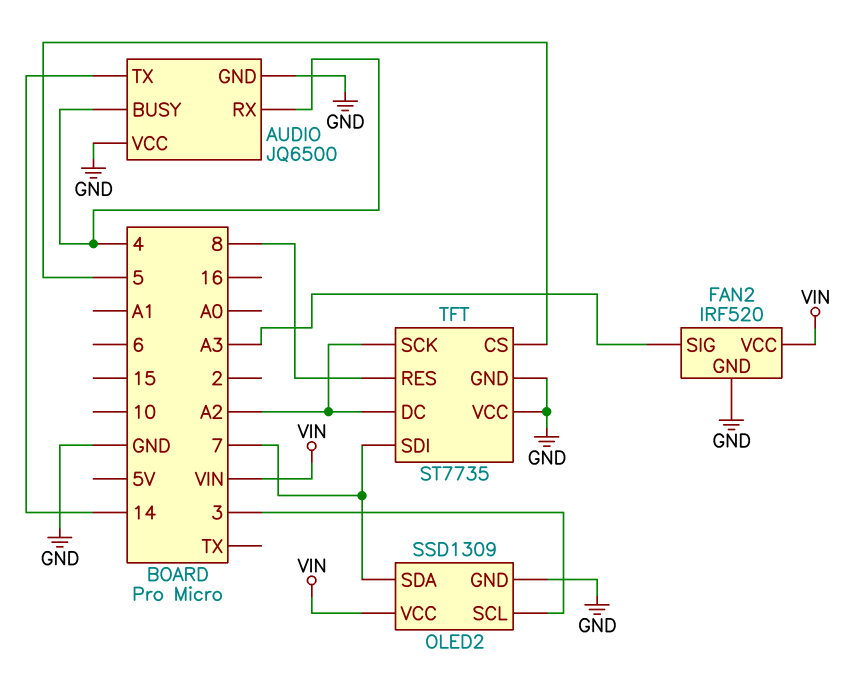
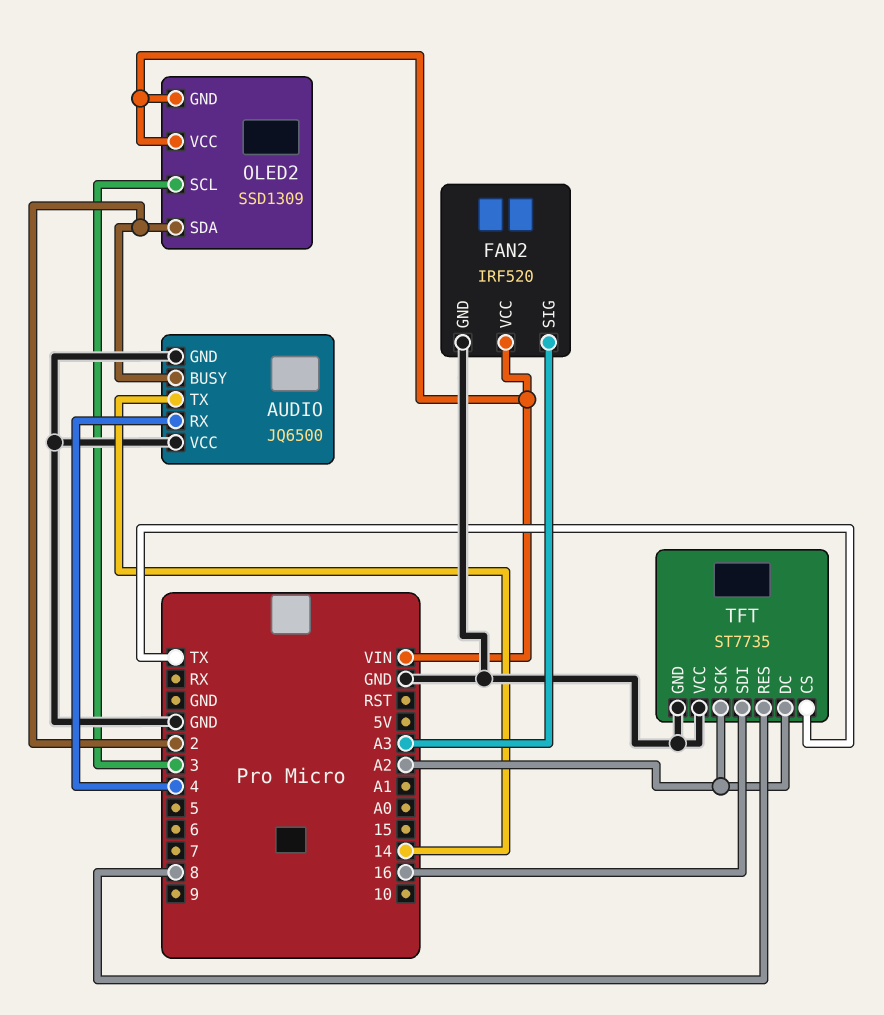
AUDIO pin BUSY: 4 -> 2
OLED2 pin GND: GND -> VIN
OLED2 pin SDA: 7 -> 2
TFT pin CS: 5 -> TX
TFT pin SDI: 7 -> 16

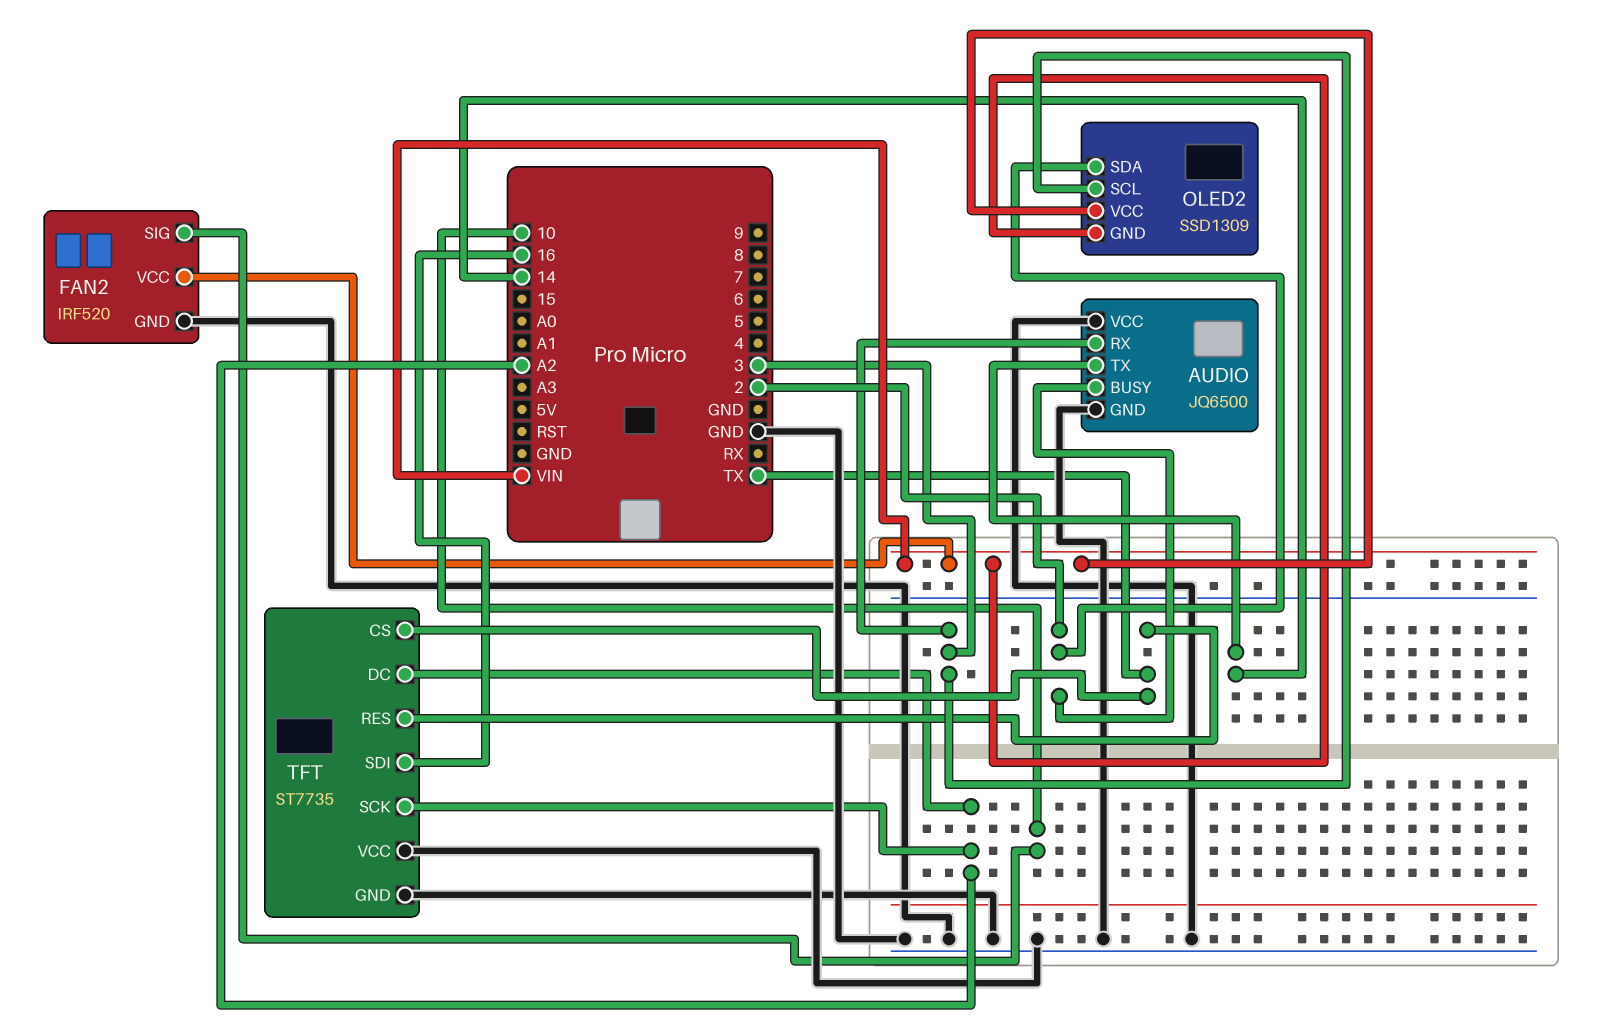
AUDIO pin RX: 4 -> 3
FAN2 pin SIG: A3 -> 10
TFT pin RES: 8 -> TX

